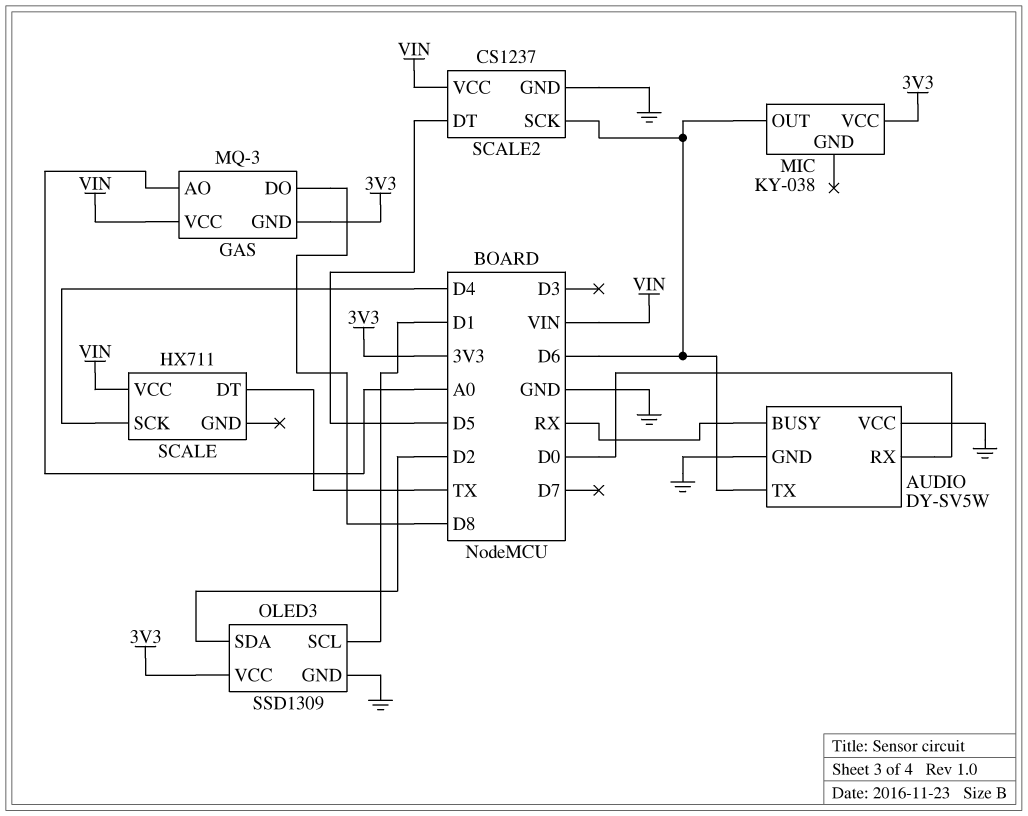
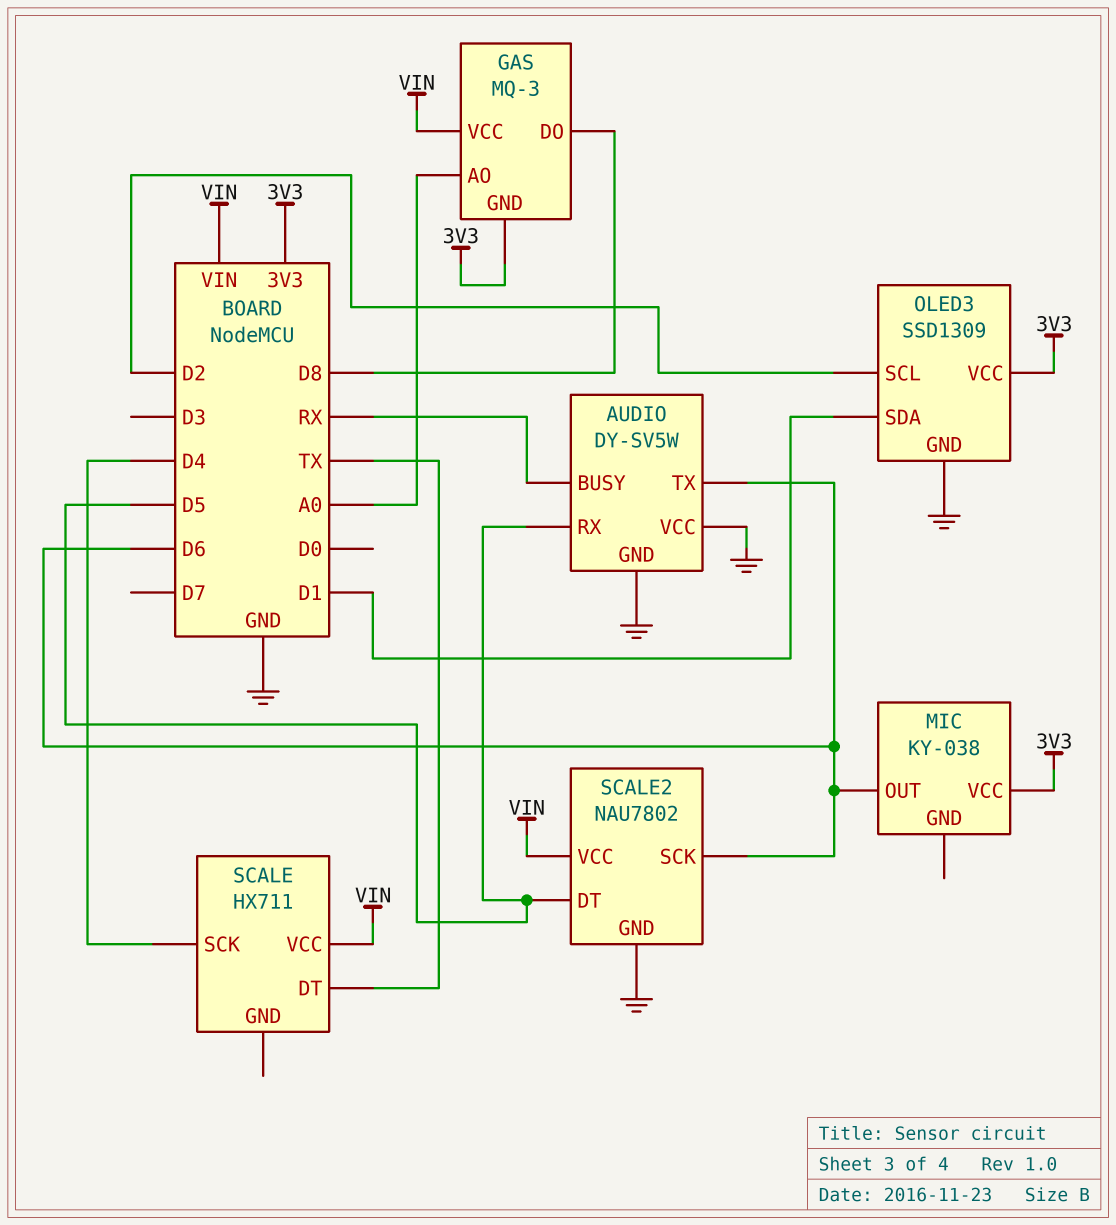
AUDIO pin RX: D0 -> D5
OLED3 pin SCL: D1 -> D2
OLED3 pin SDA: D2 -> D1
SCALE2: CS1237 -> NAU7802

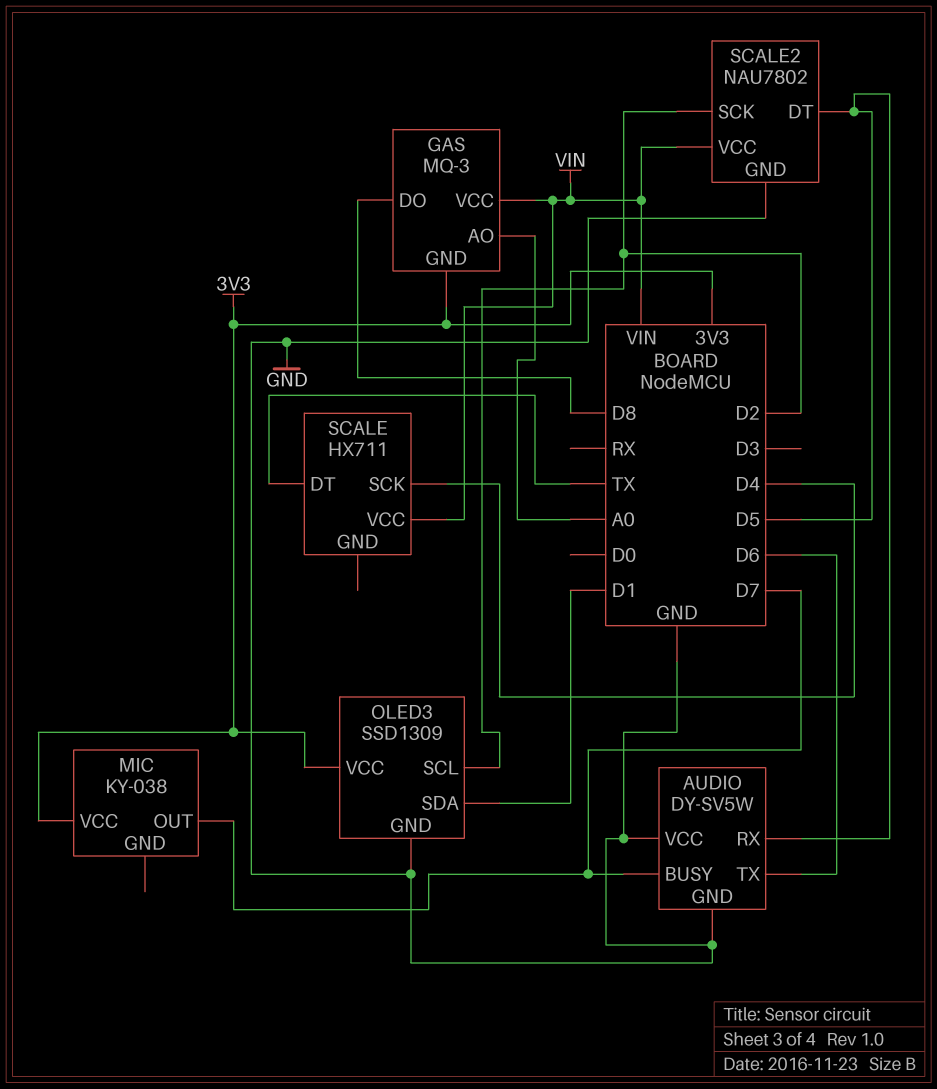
AUDIO pin BUSY: RX -> D7
MIC pin OUT: D6 -> D7
SCALE2 pin SCK: D6 -> D2

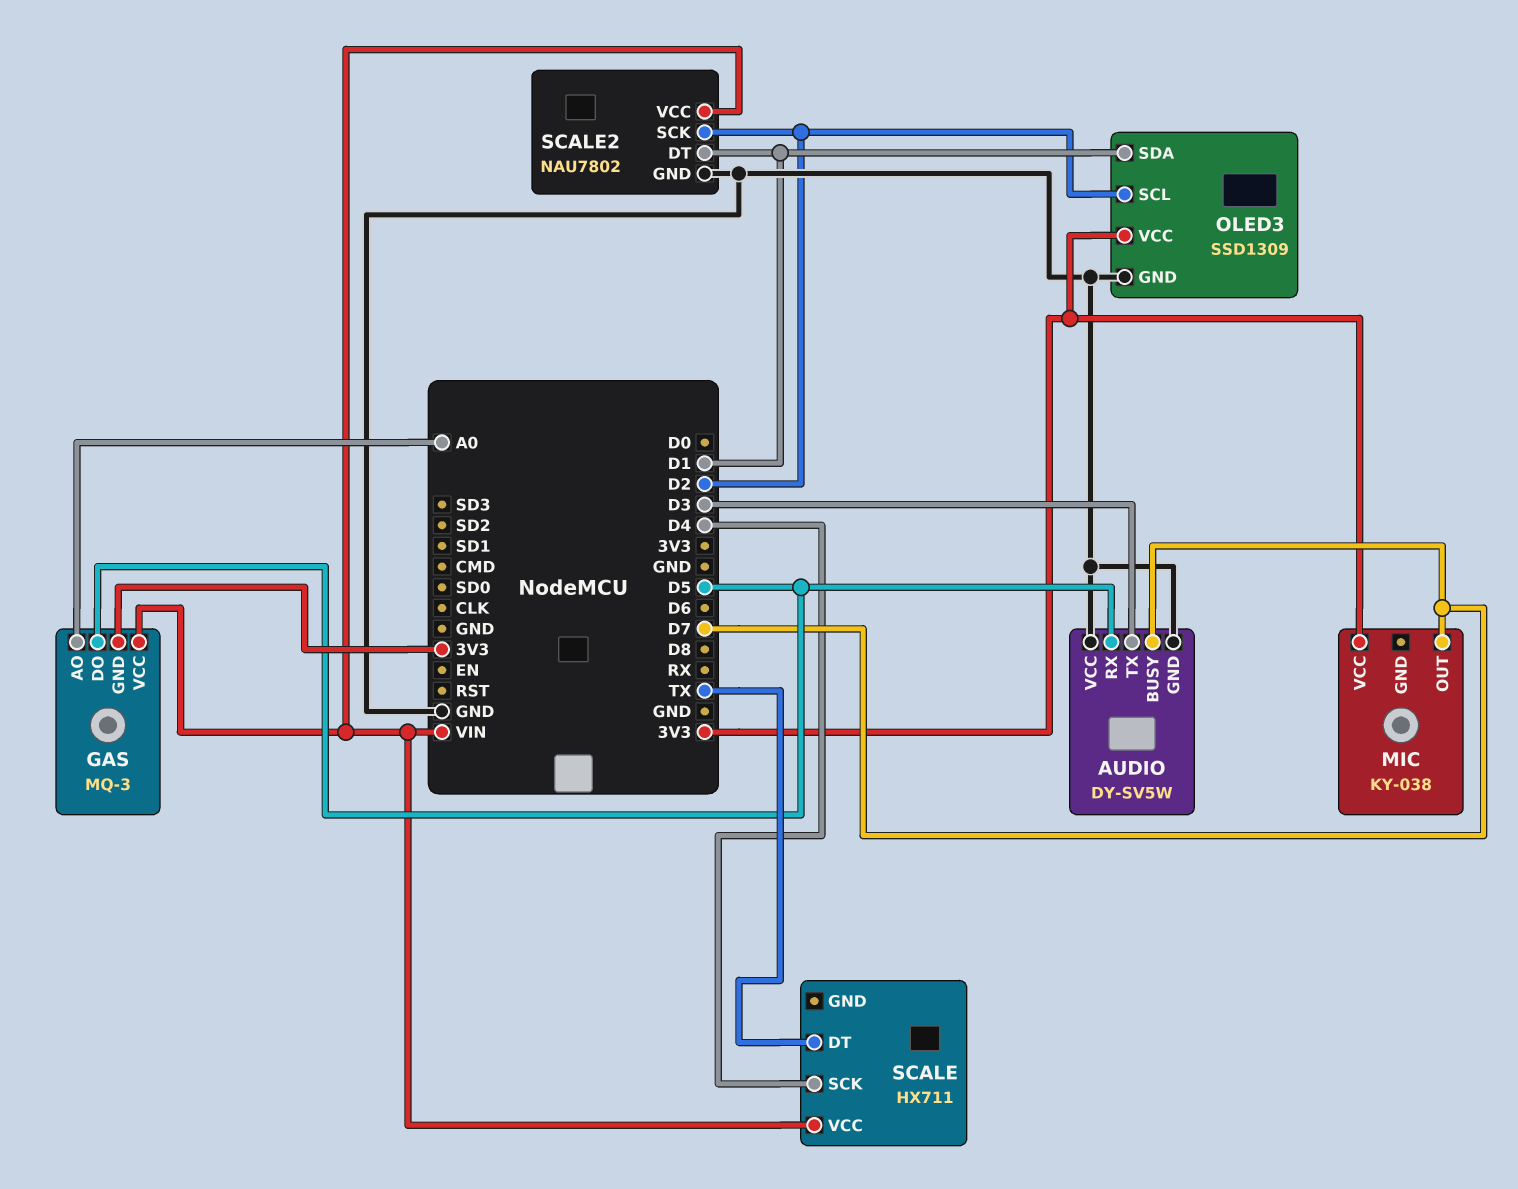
AUDIO pin TX: D6 -> D3
GAS pin DO: D8 -> D5
SCALE2 pin DT: D5 -> D1

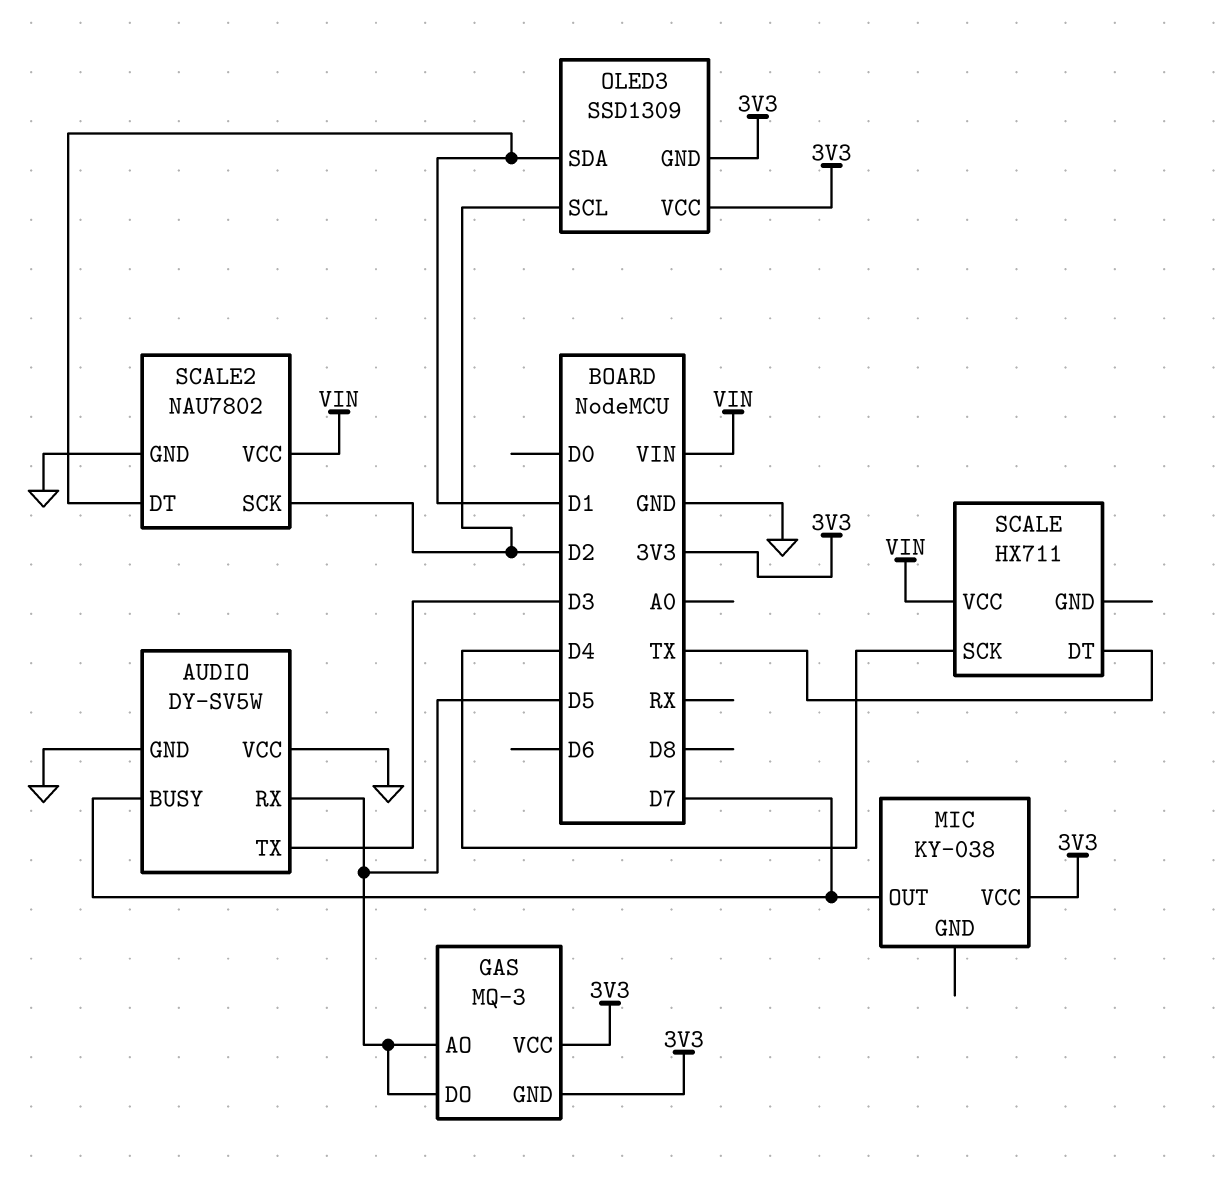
GAS pin AO: A0 -> D5
GAS pin VCC: VIN -> 3V3
OLED3 pin GND: GND -> 3V3

